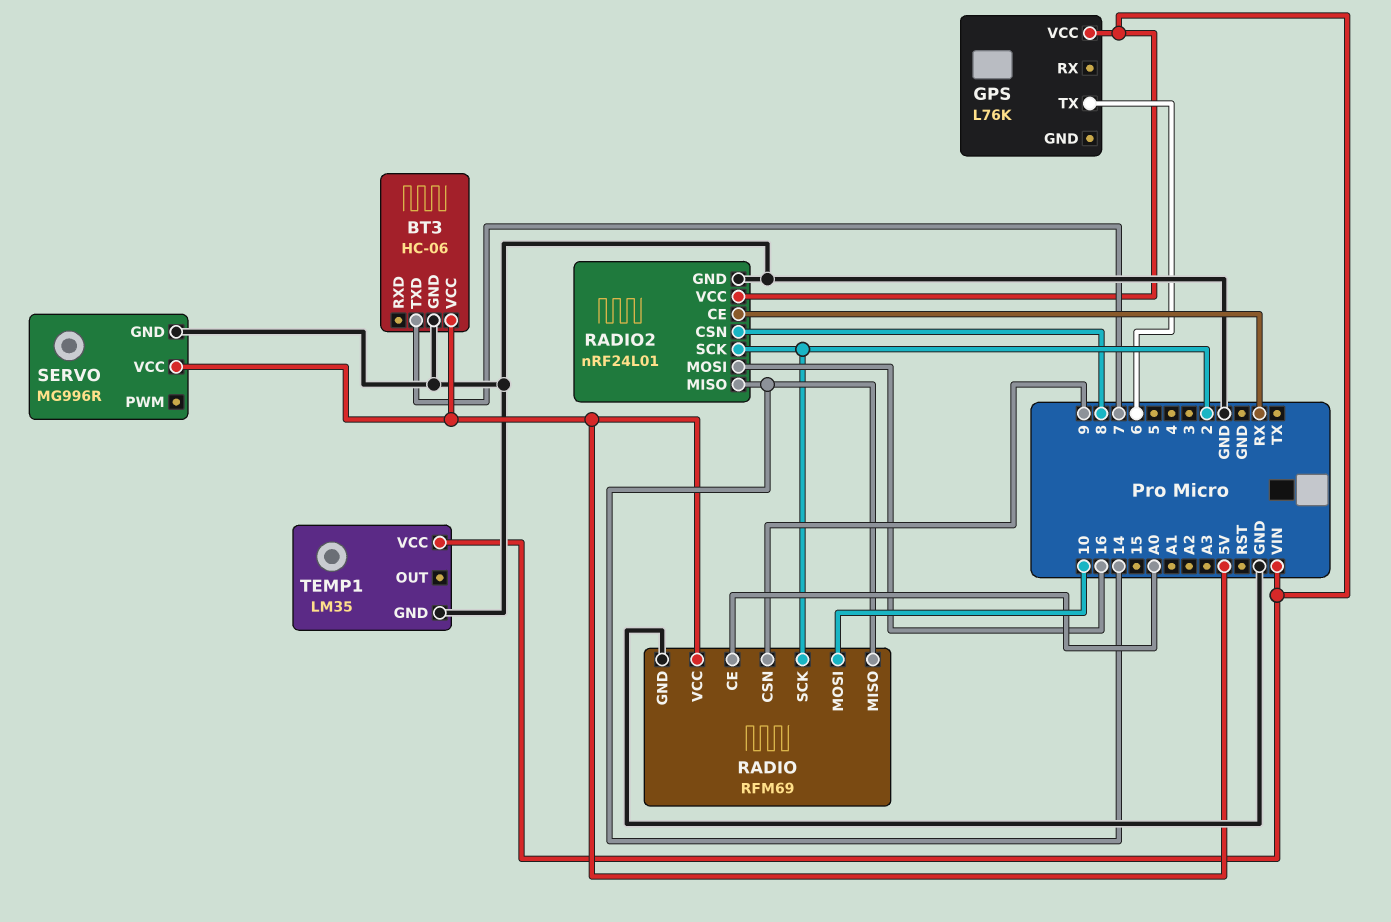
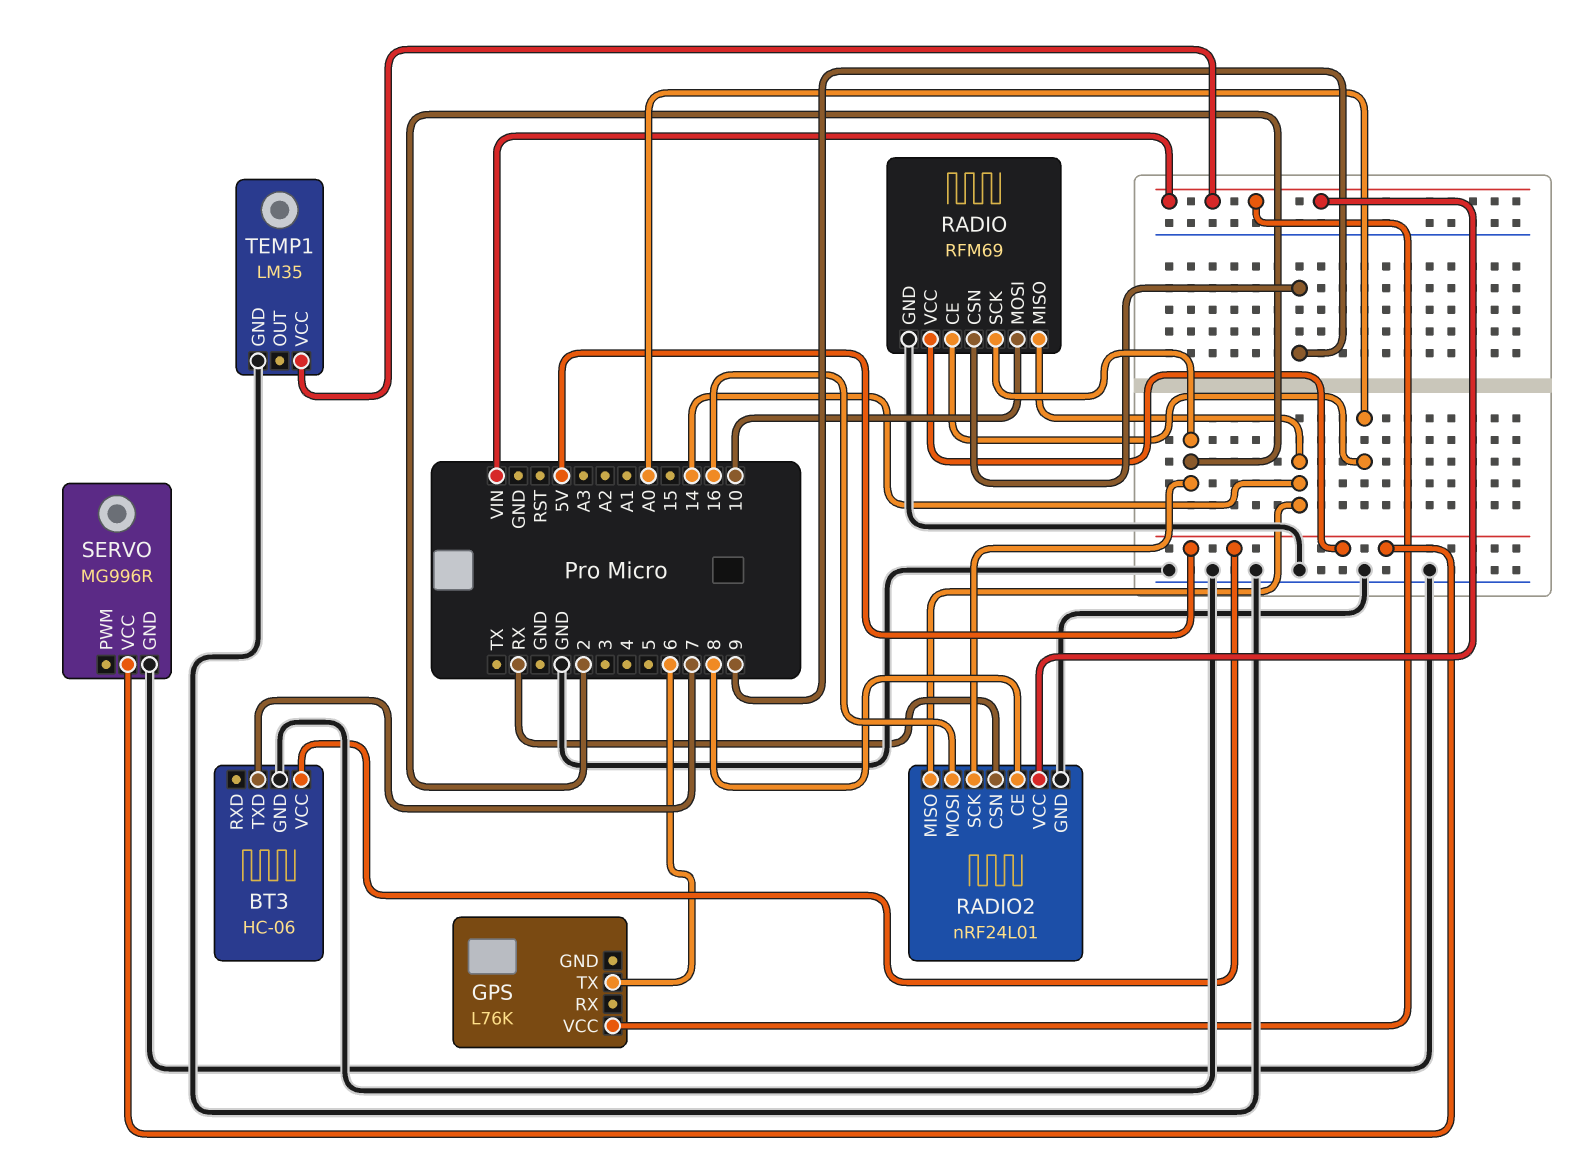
RADIO2 pin CE: RX -> 8
RADIO2 pin CSN: 8 -> RX

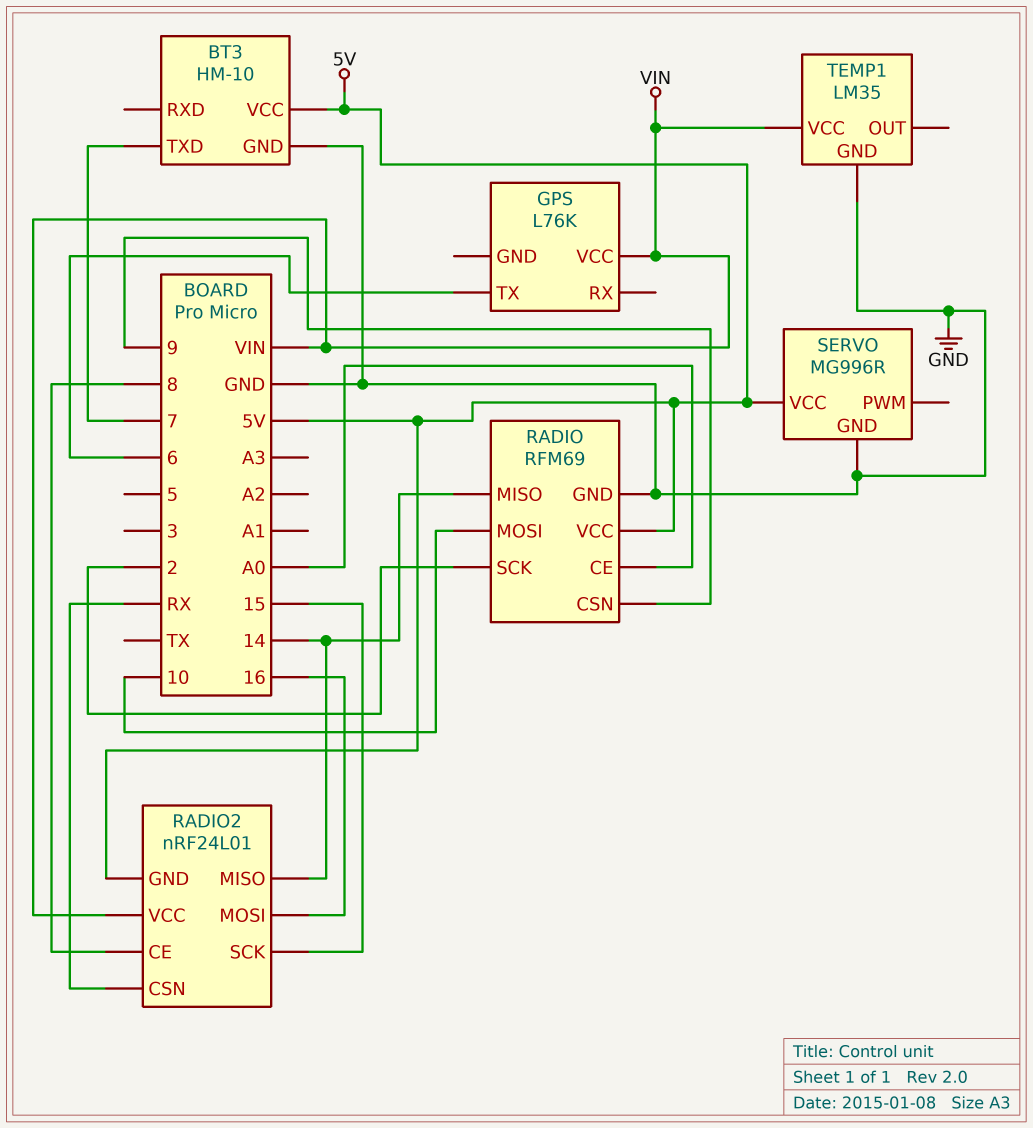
BT3: HC-06 -> HM-10
RADIO2 pin GND: GND -> 5V
RADIO2 pin SCK: 2 -> 15

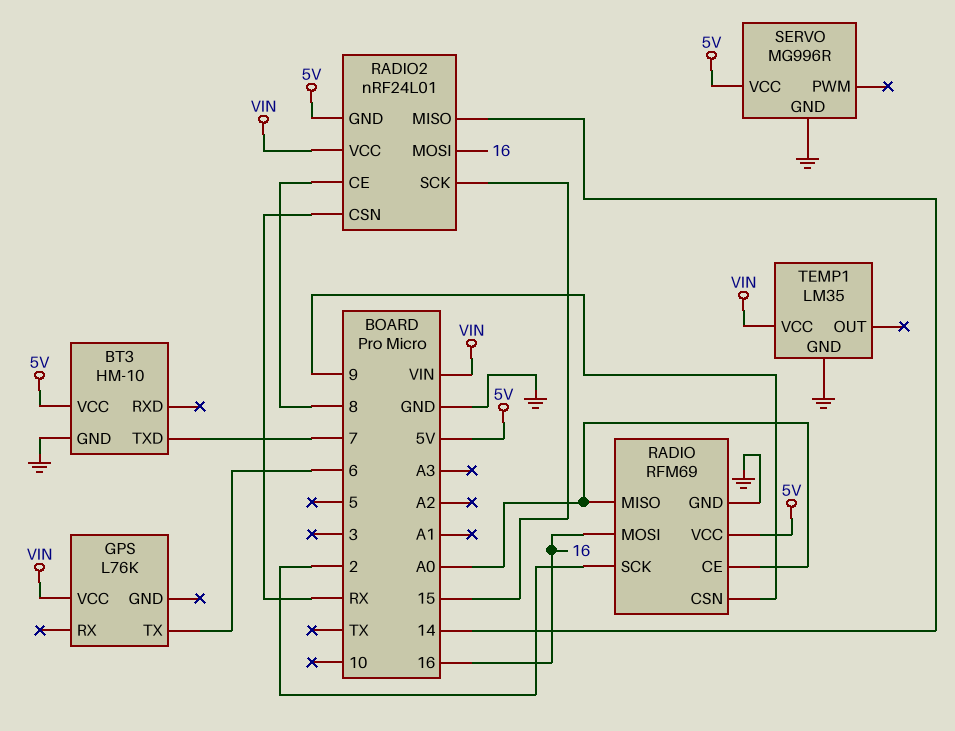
RADIO pin MISO: 14 -> A0
RADIO pin MOSI: 10 -> 16

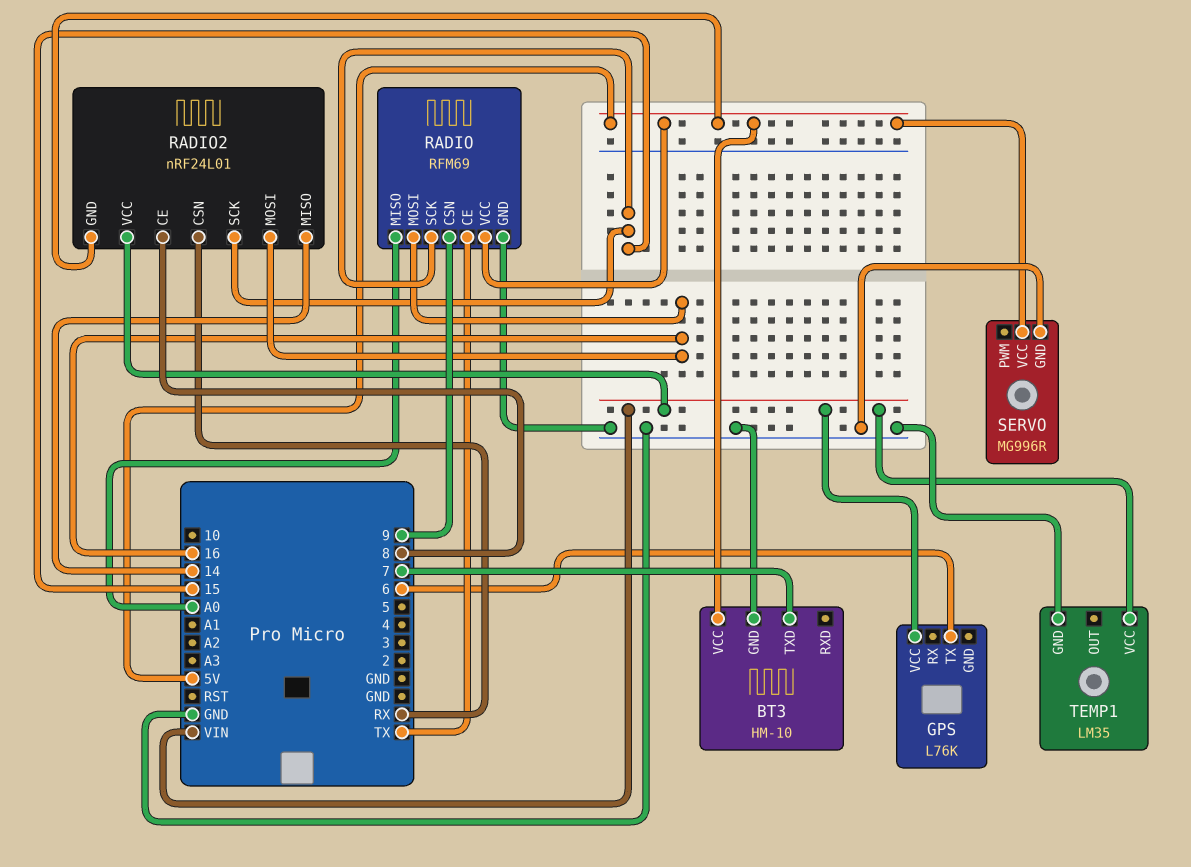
RADIO pin CE: A0 -> TX
RADIO pin SCK: 2 -> 15

